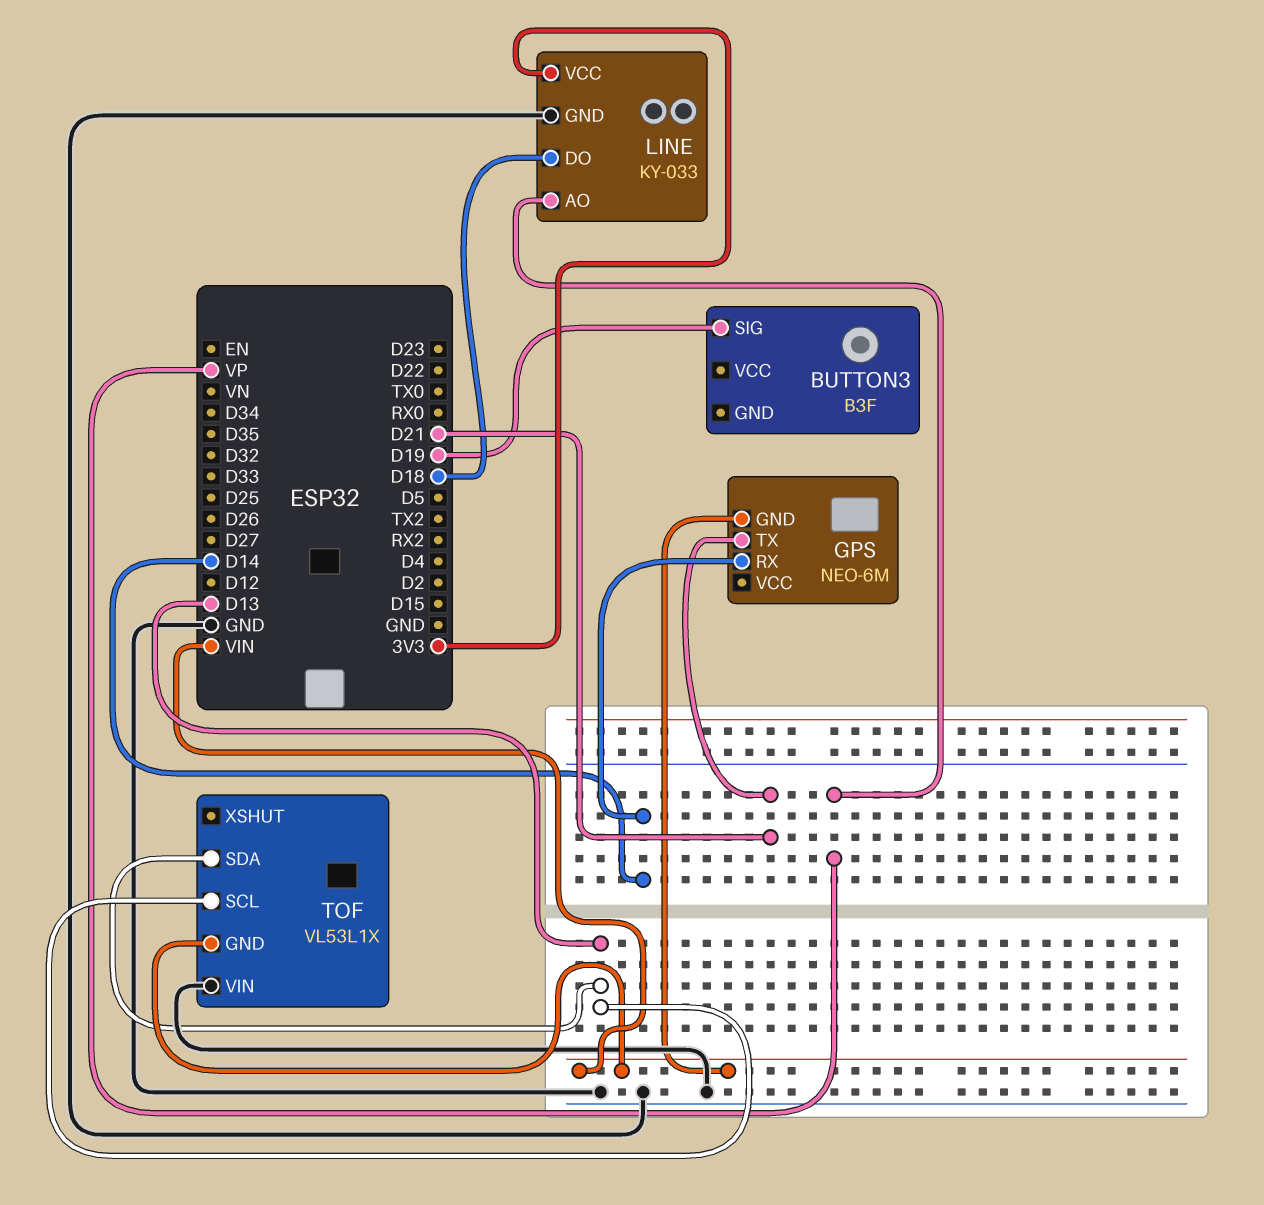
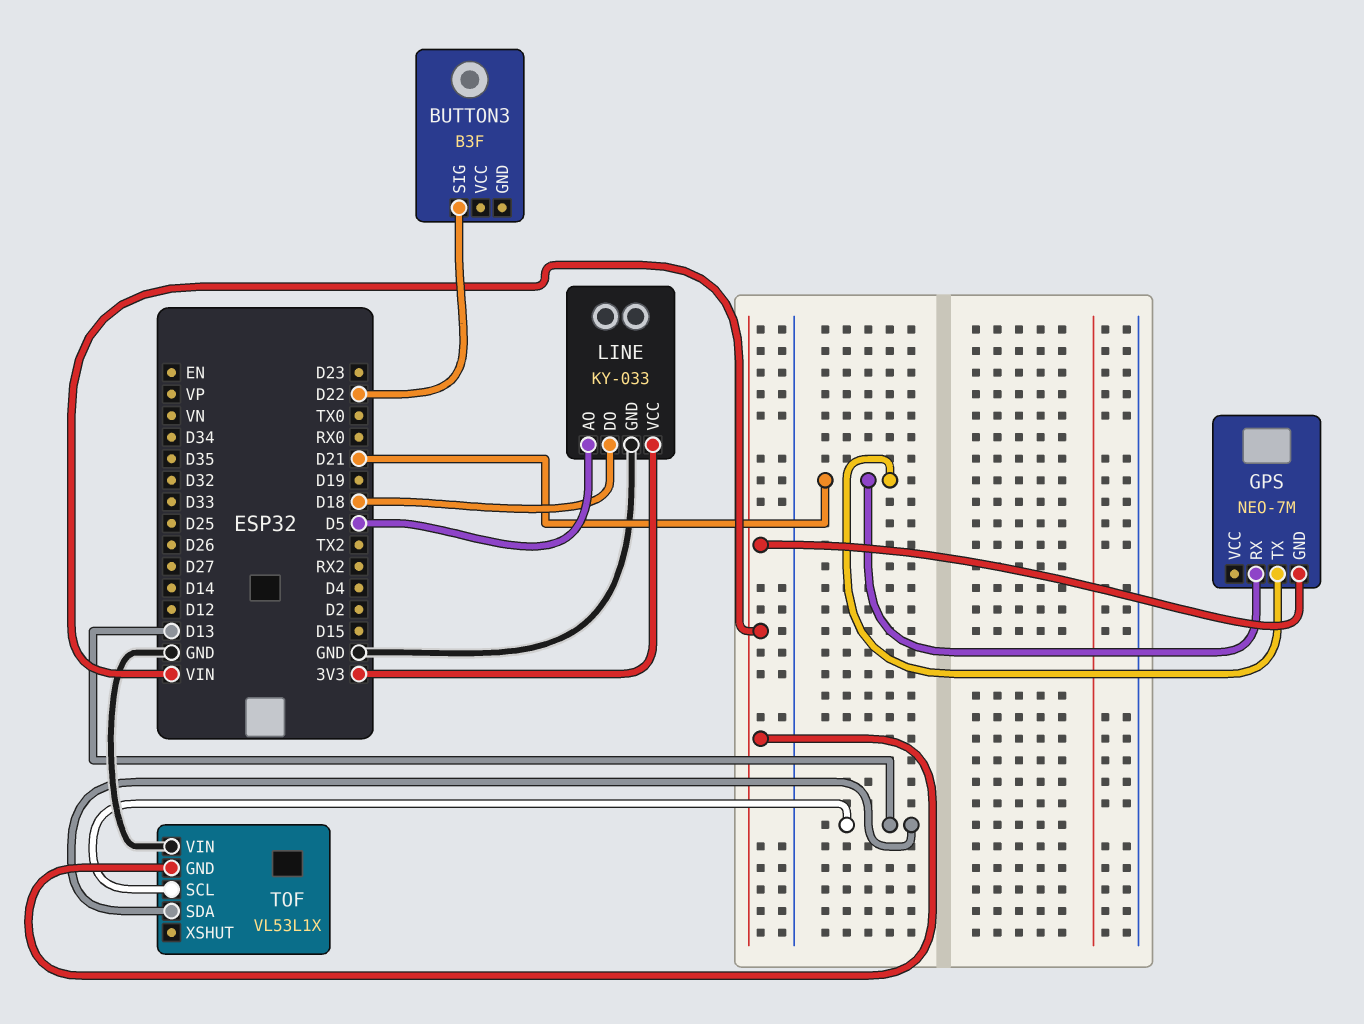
BUTTON3 pin SIG: D19 -> D22
GPS: NEO-6M -> NEO-7M
GPS pin RX: D14 -> D21
LINE pin AO: VP -> D5

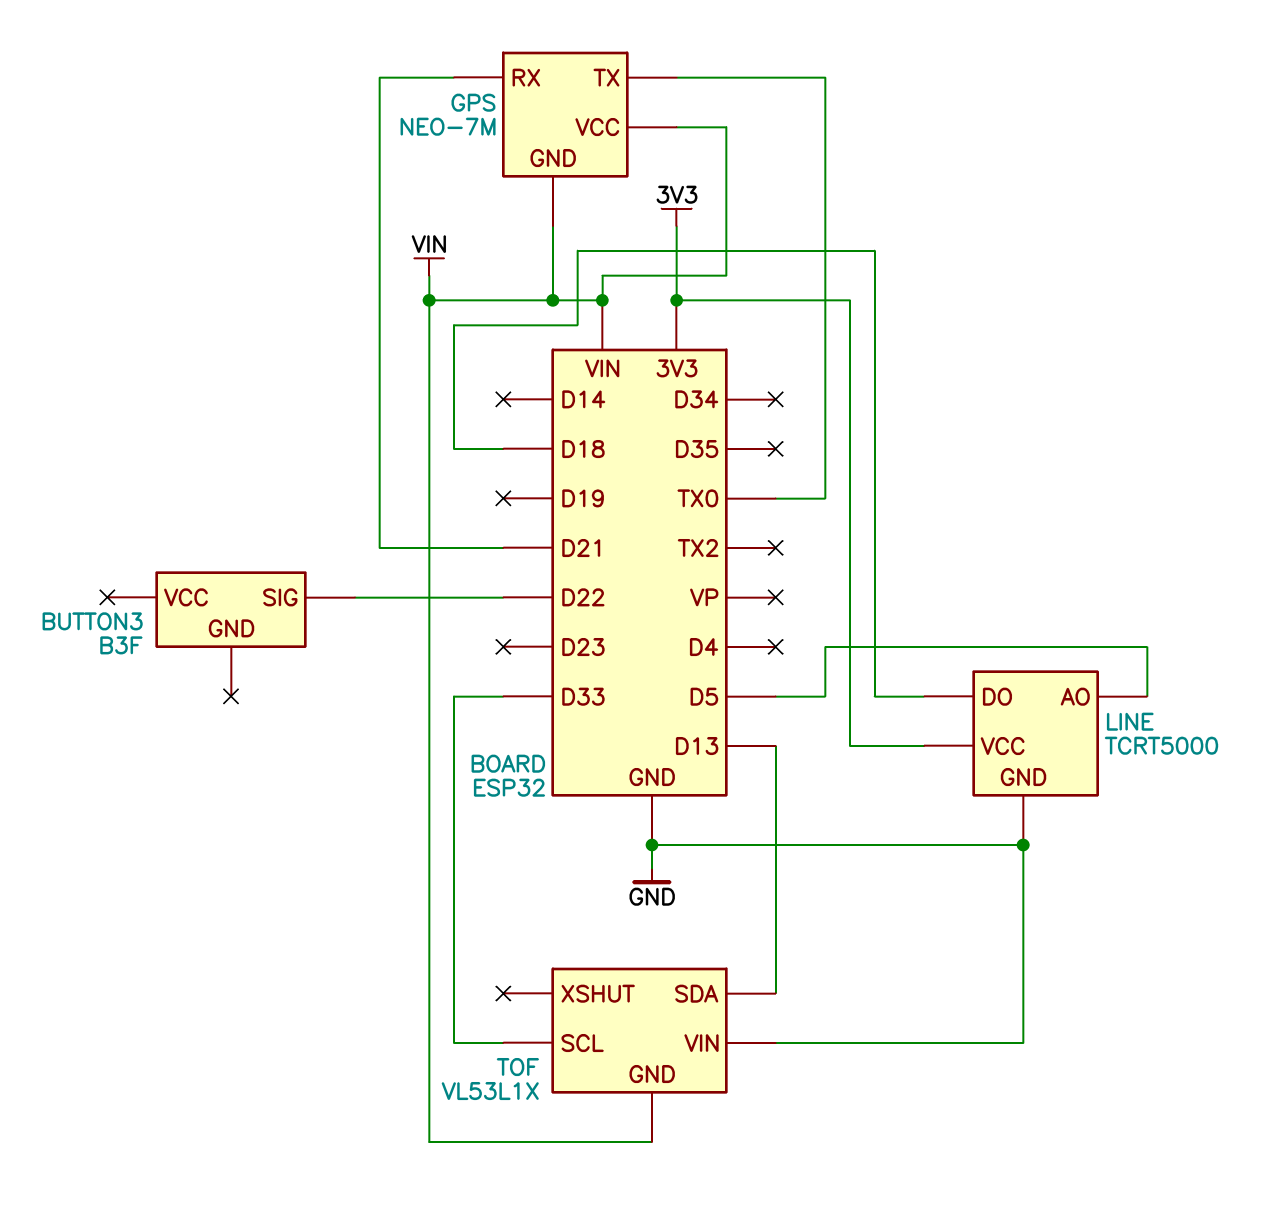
GPS pin TX: D21 -> TX0
GPS pin VCC: none -> VIN
LINE: KY-033 -> TCRT5000
TOF pin SCL: D13 -> D33

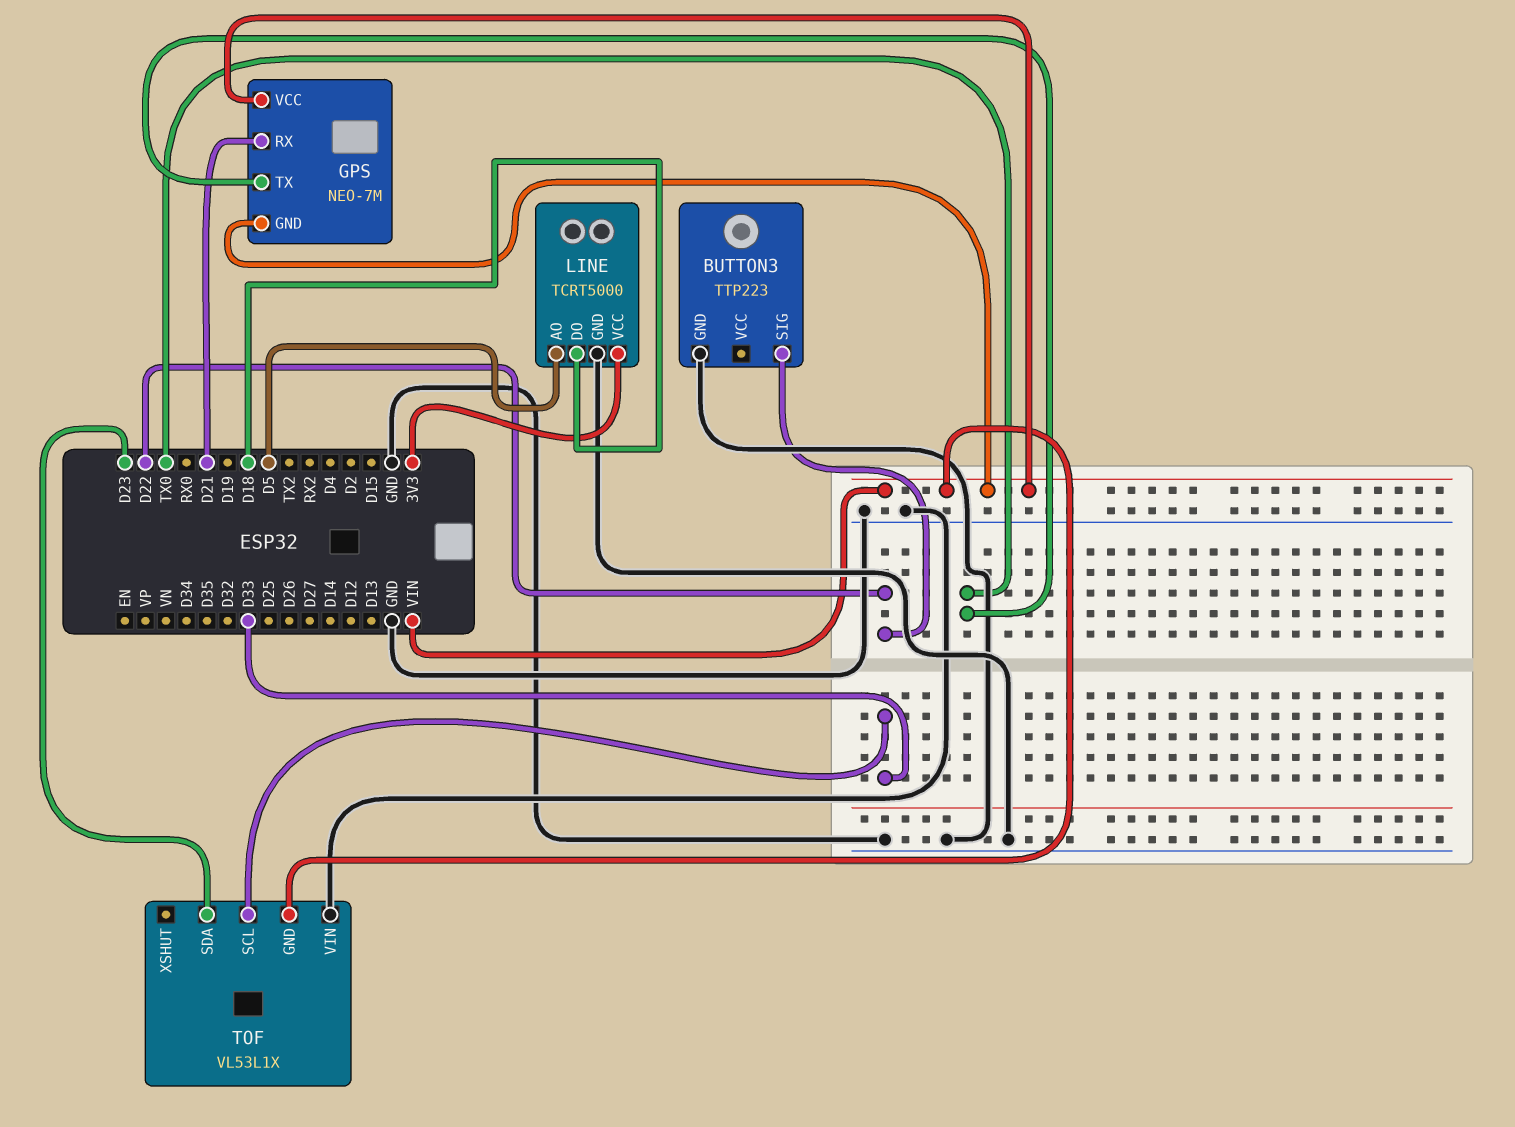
BUTTON3: B3F -> TTP223
BUTTON3 pin GND: none -> GND
TOF pin SDA: D13 -> D23

